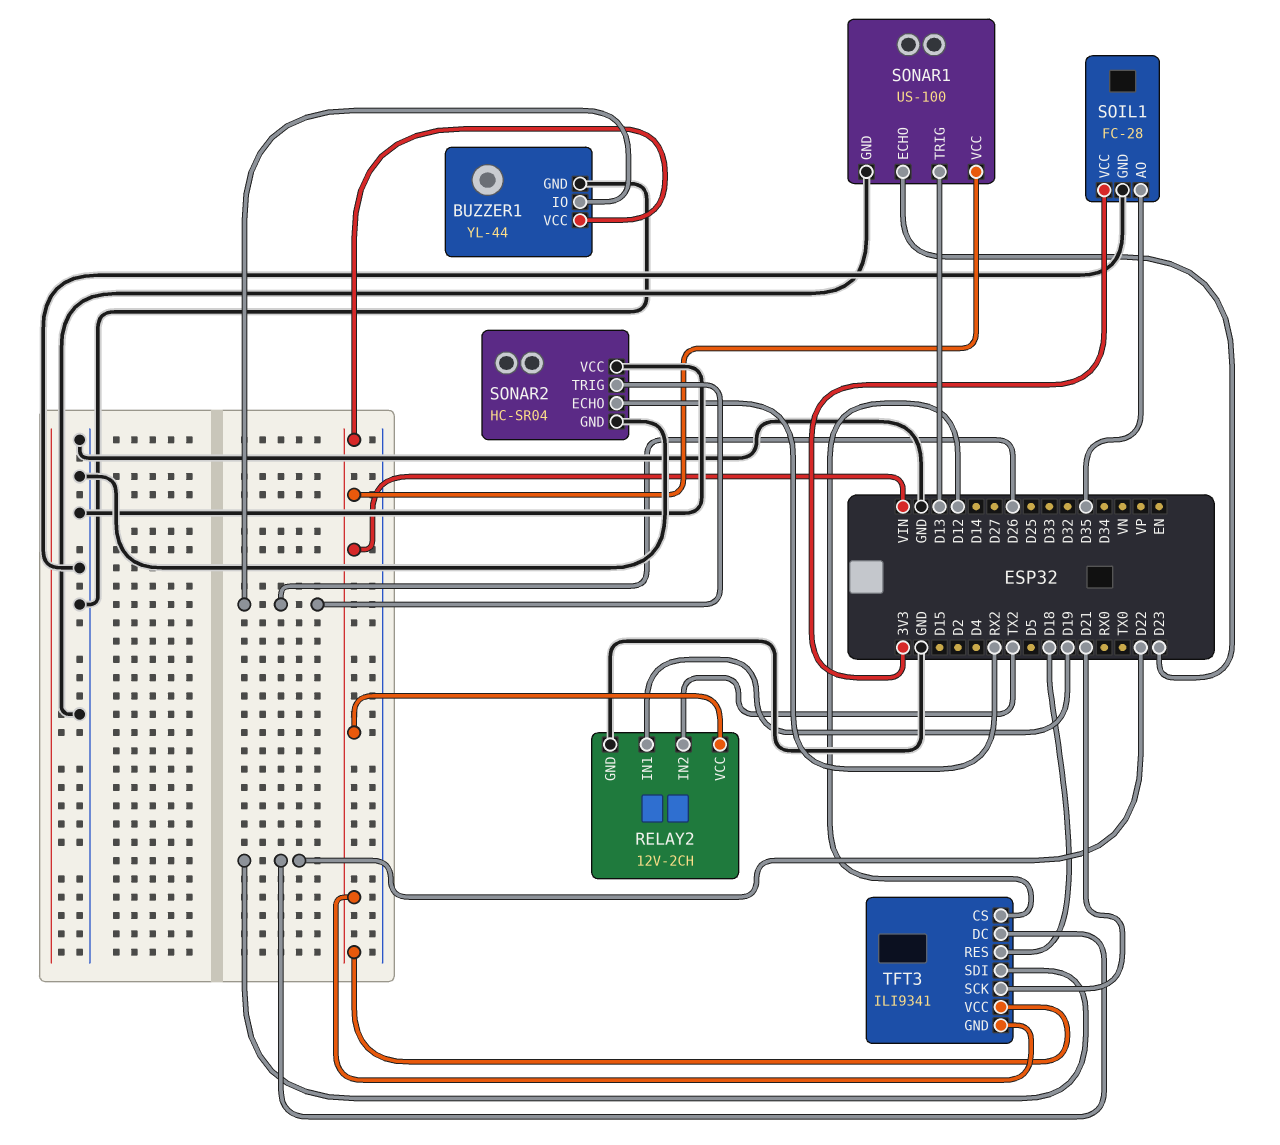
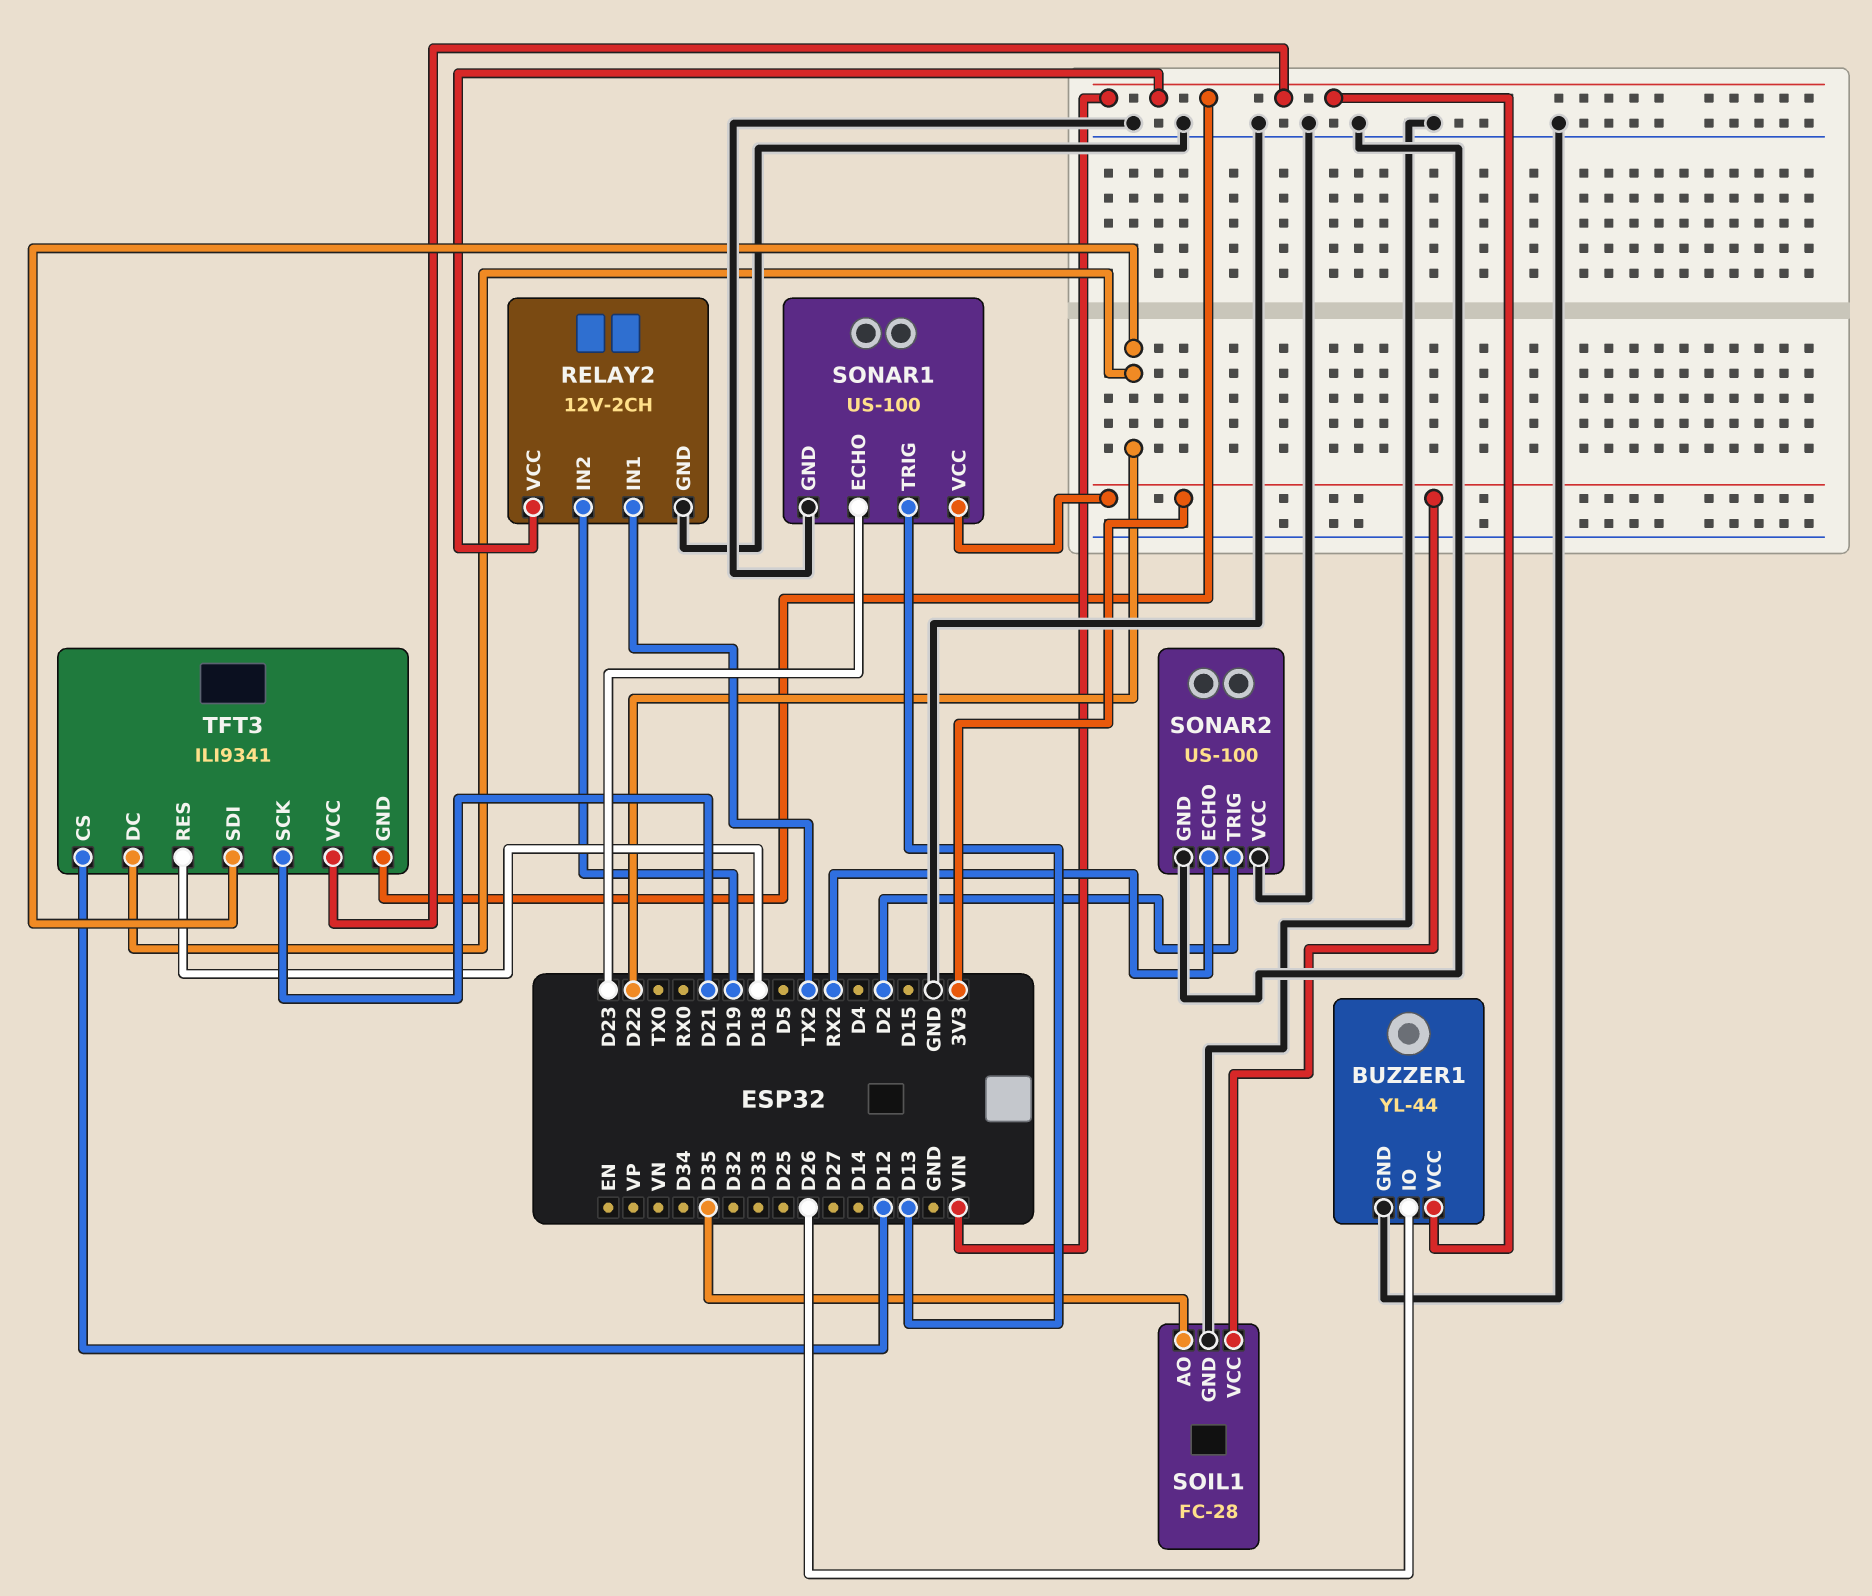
RELAY2 pin IN1: D19 -> TX2
RELAY2 pin IN2: TX2 -> D19
SONAR1 pin VCC: VIN -> 3V3
SONAR2: HC-SR04 -> US-100
SONAR2 pin TRIG: D26 -> D2

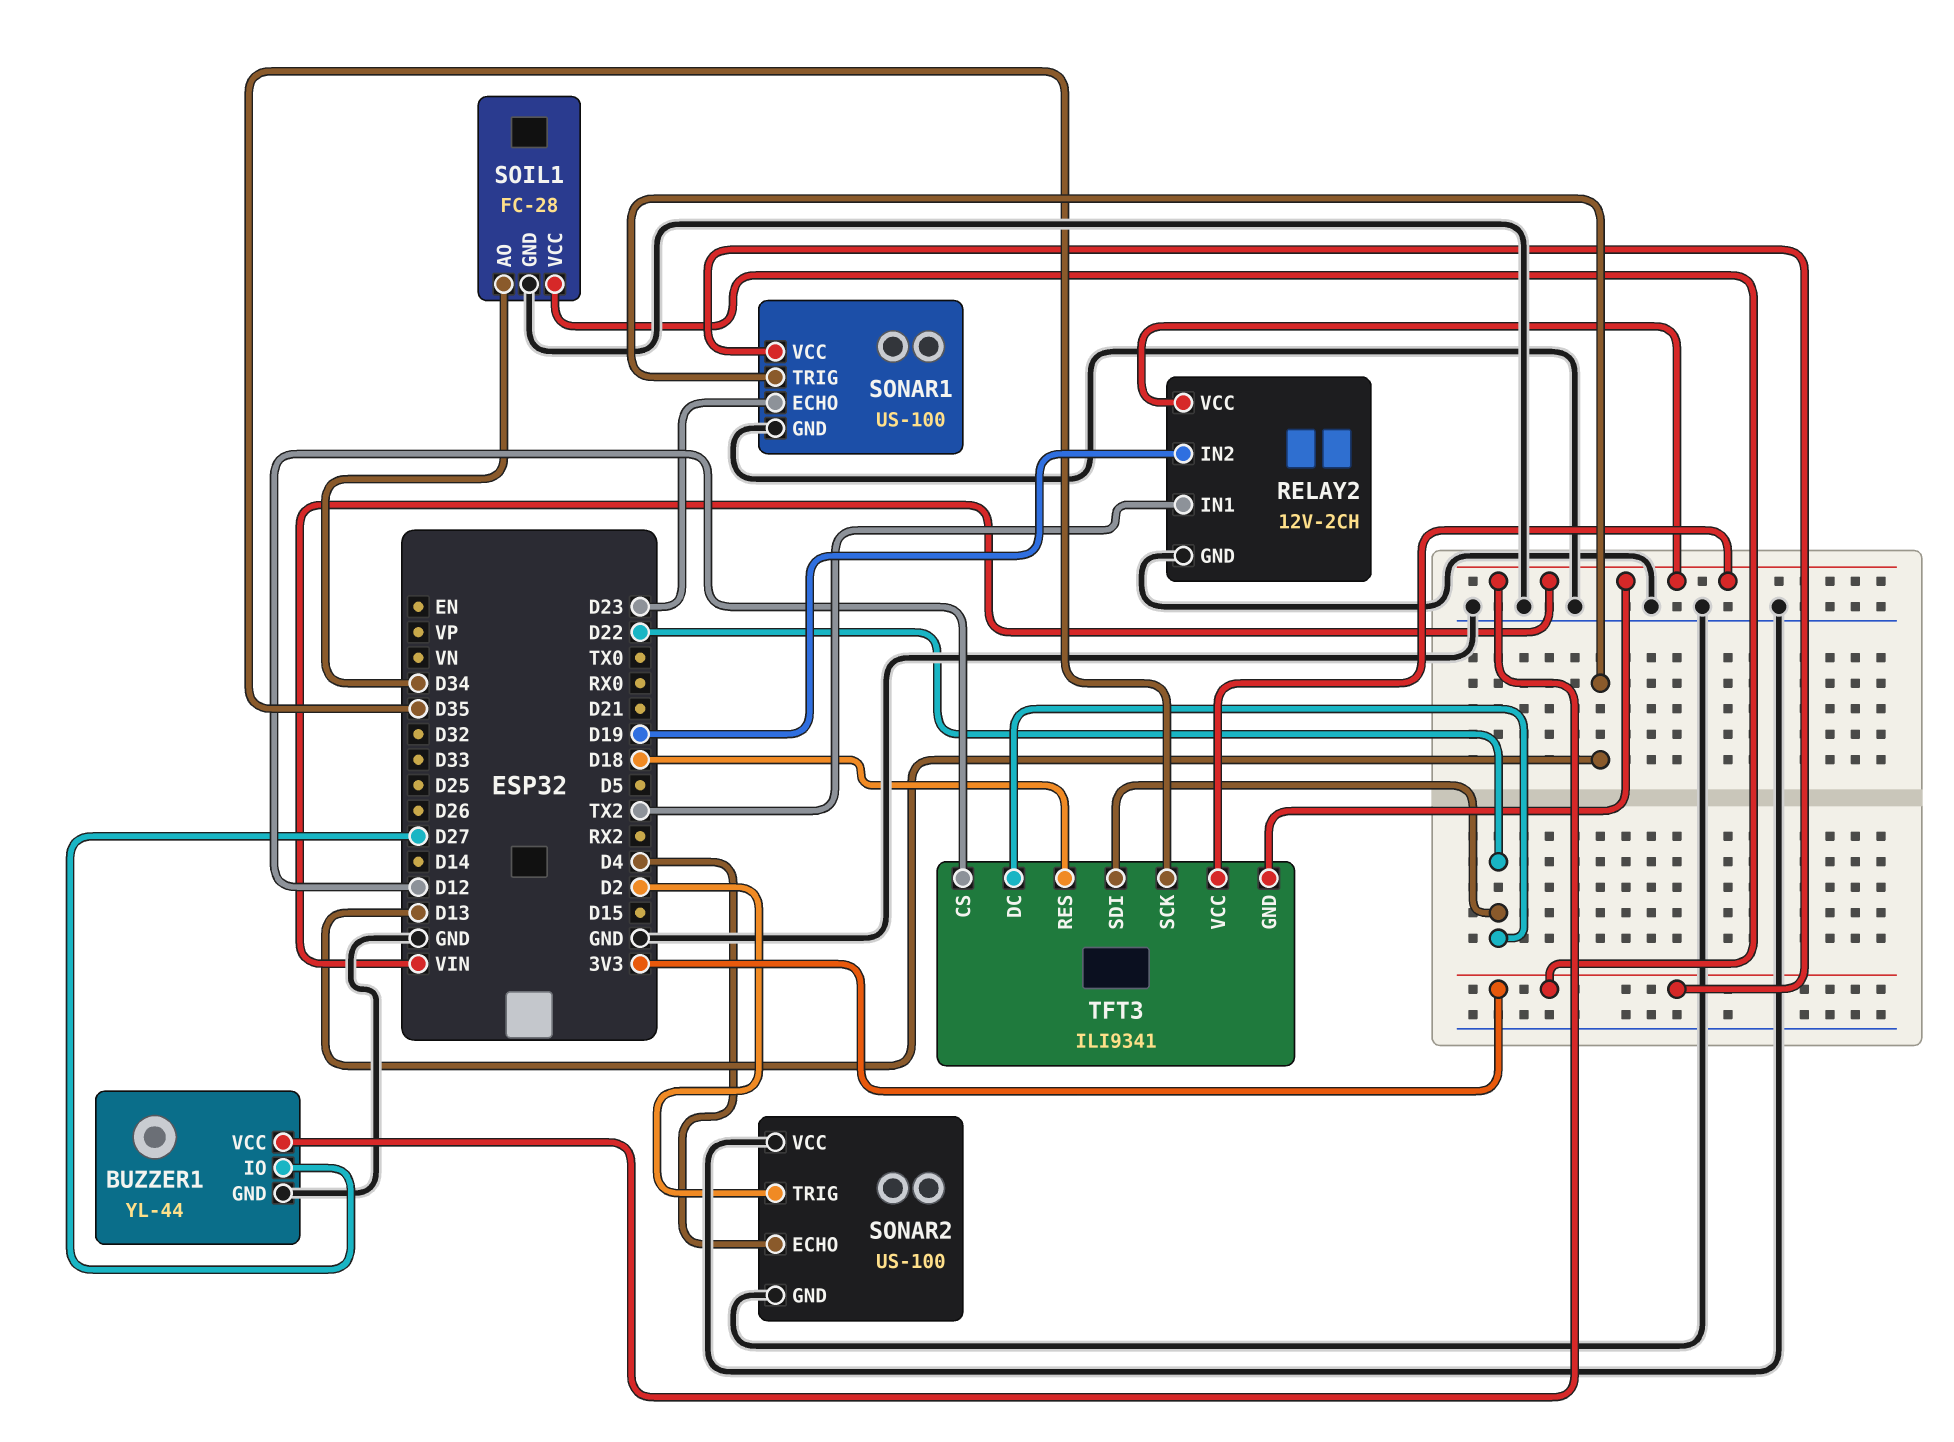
BUZZER1 pin IO: D26 -> D27
SOIL1 pin AO: D35 -> D34
SONAR2 pin ECHO: RX2 -> D4
TFT3 pin SCK: D21 -> D35

